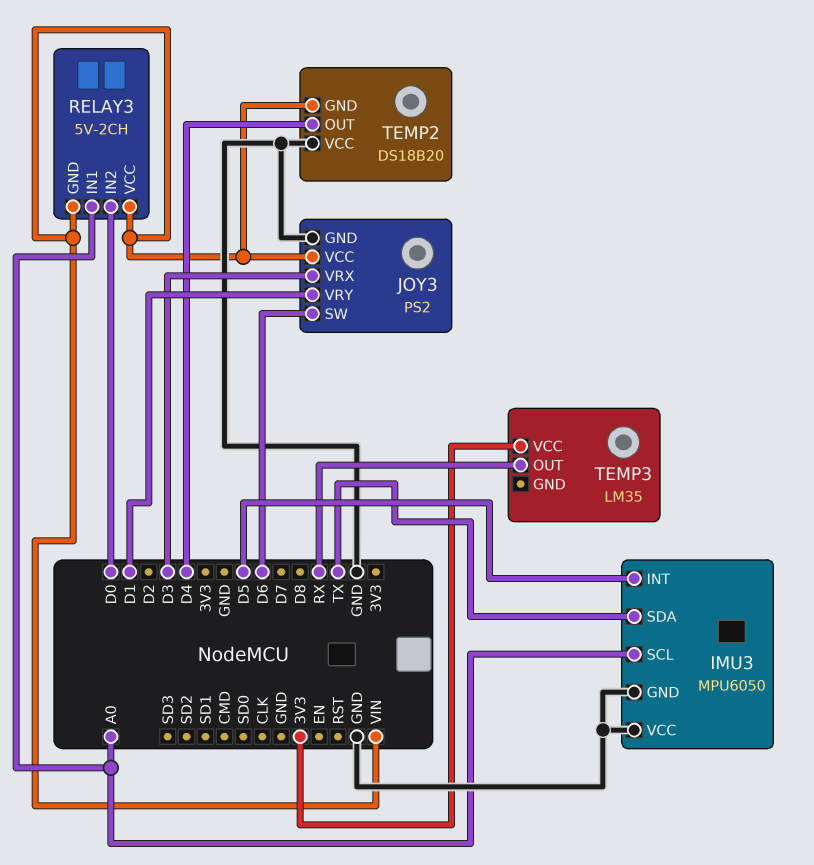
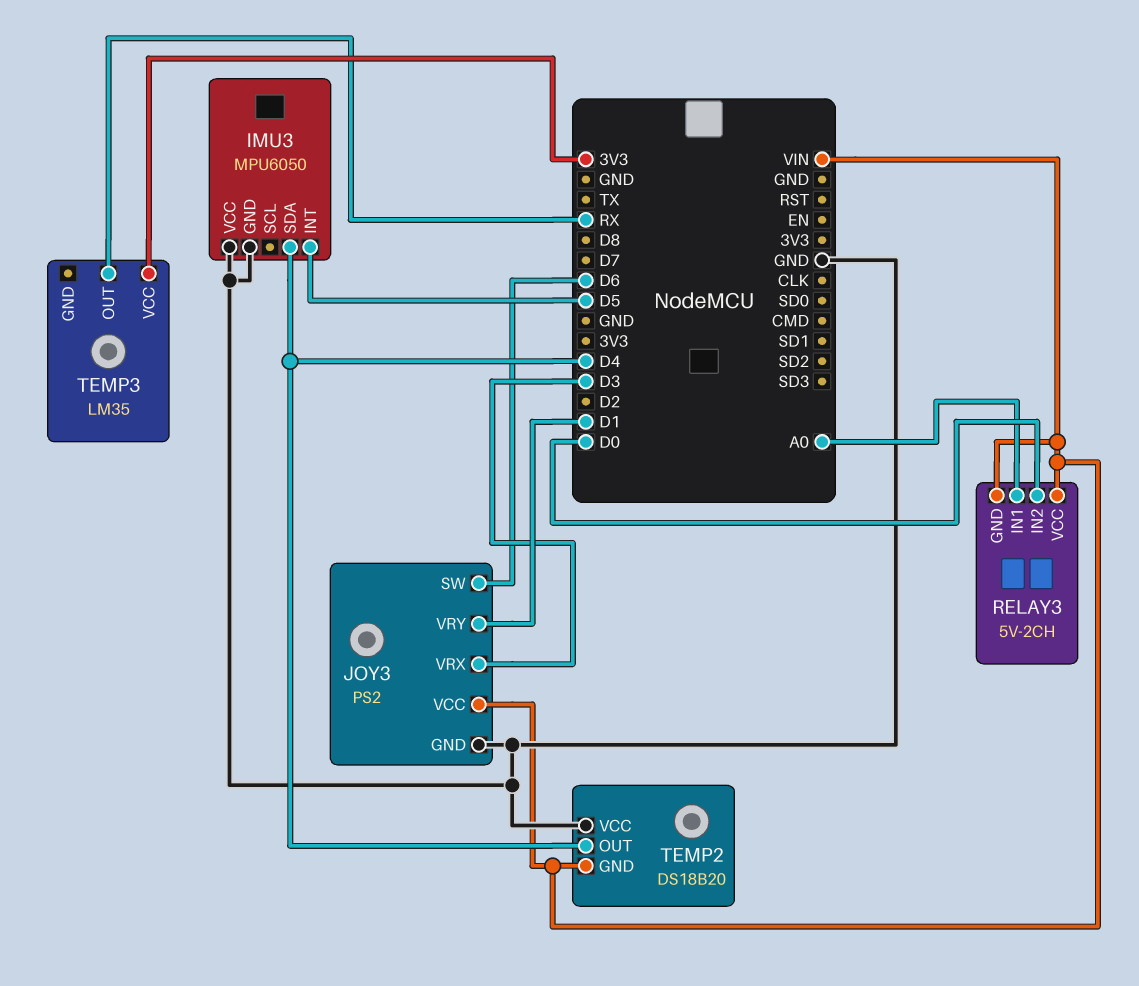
IMU3 pin SCL: A0 -> none
IMU3 pin SDA: TX -> D4

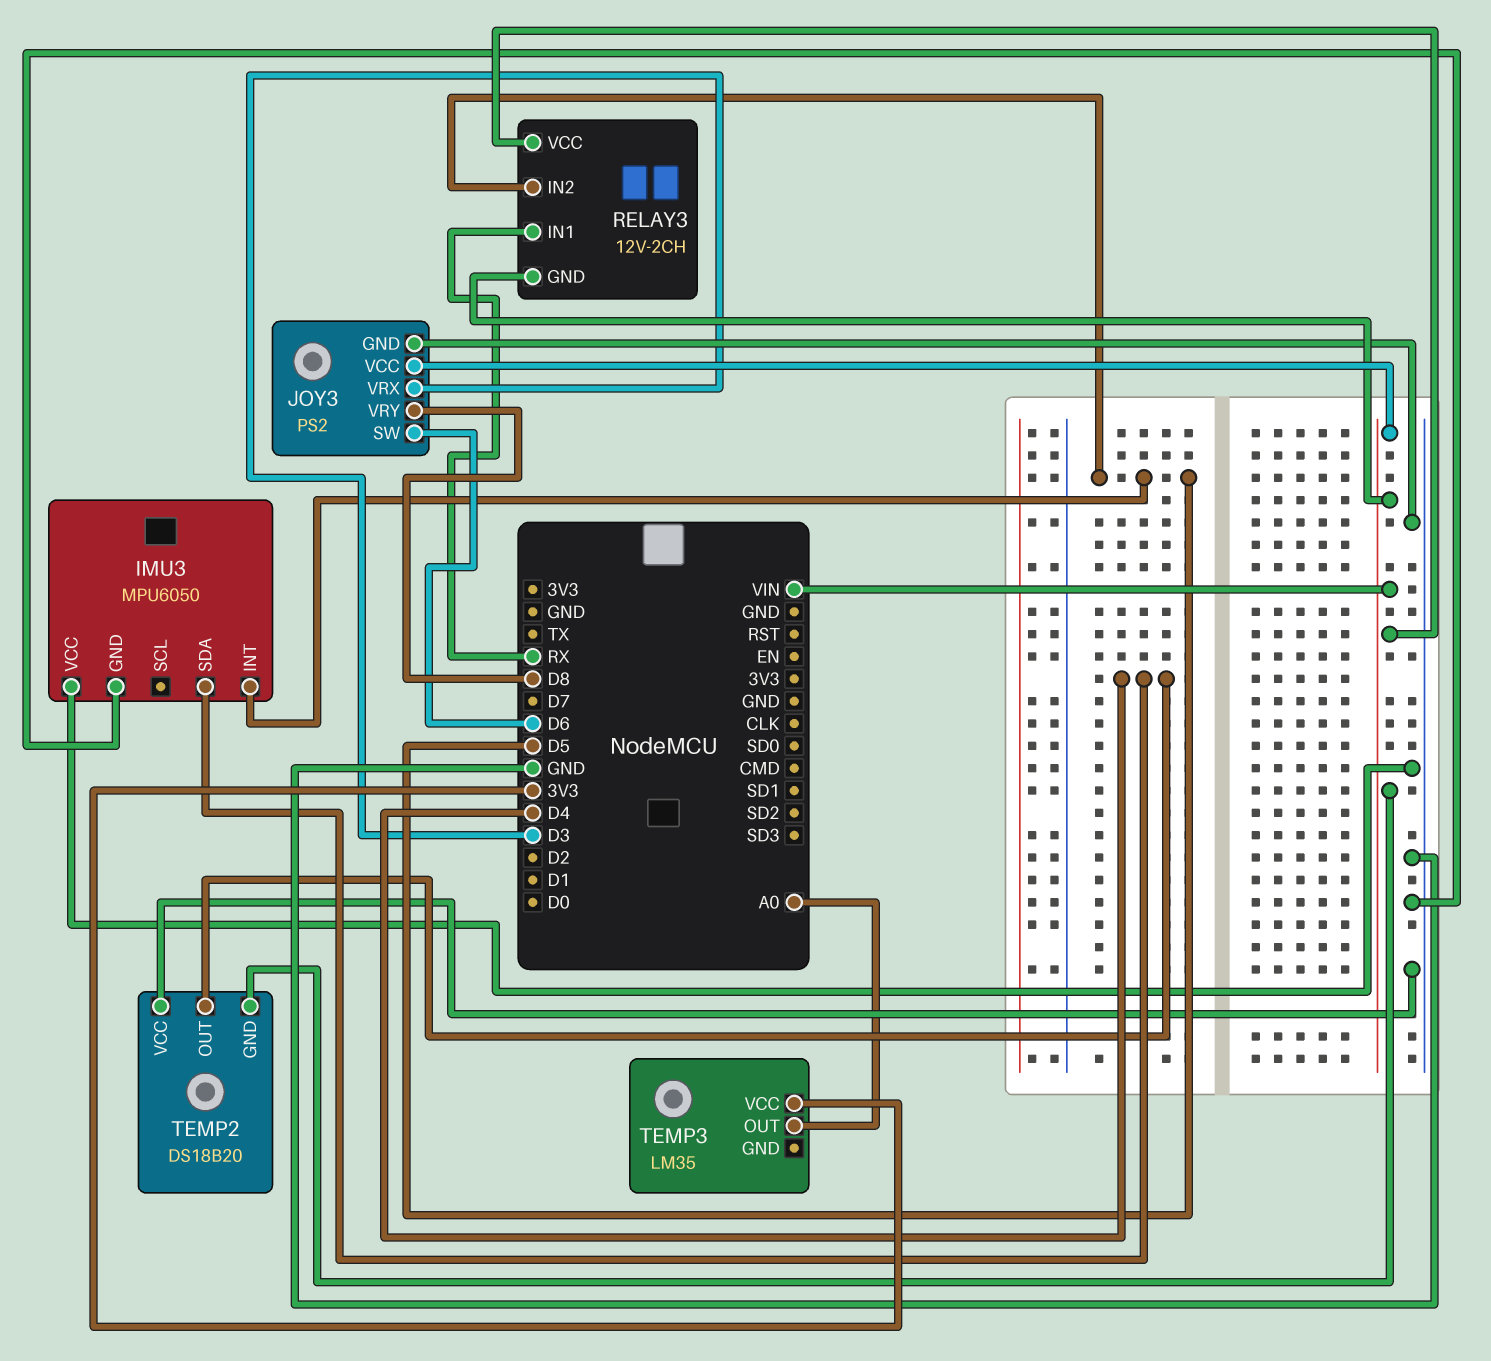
JOY3 pin VRY: D1 -> D8
RELAY3: 5V-2CH -> 12V-2CH
RELAY3 pin IN1: A0 -> RX
RELAY3 pin IN2: D0 -> D5
TEMP3 pin OUT: RX -> A0

